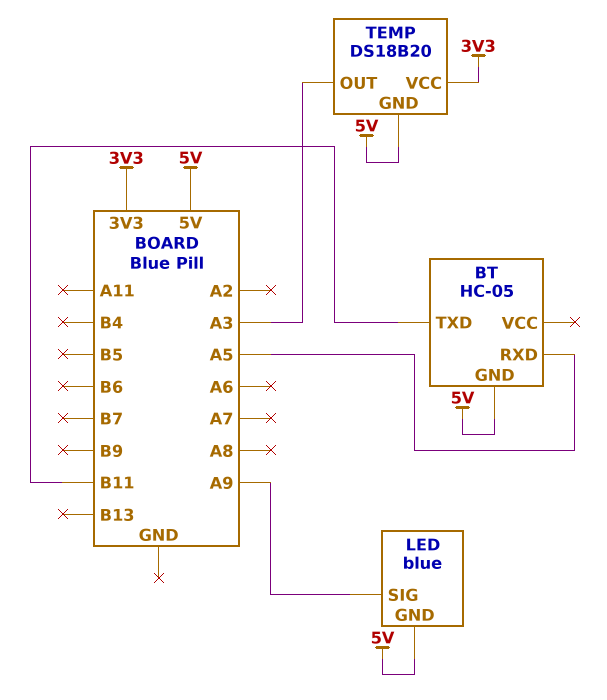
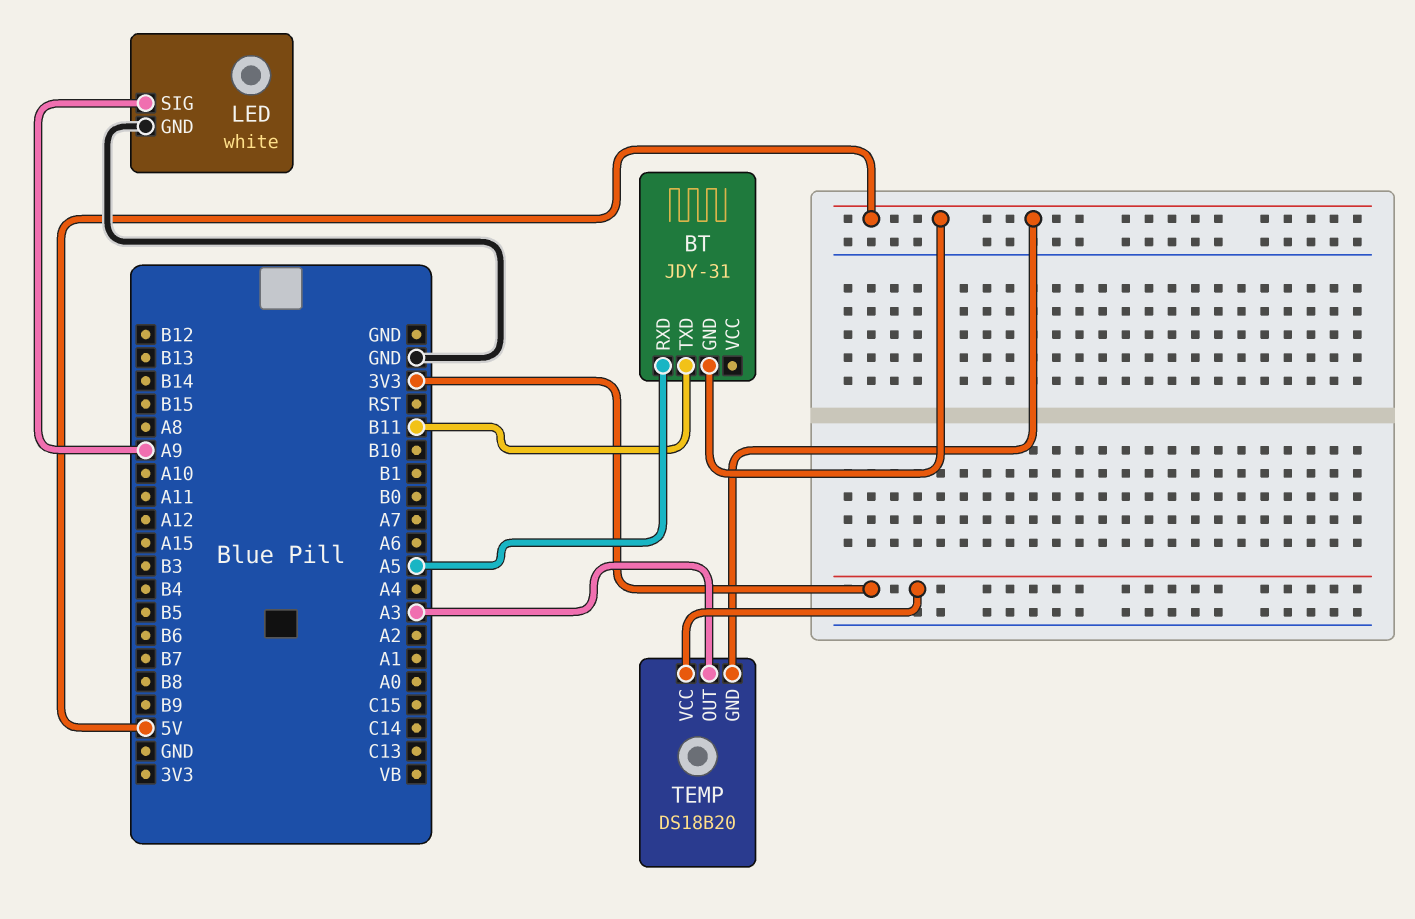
BT: HC-05 -> JDY-31
LED: blue -> white
LED pin GND: 5V -> GND

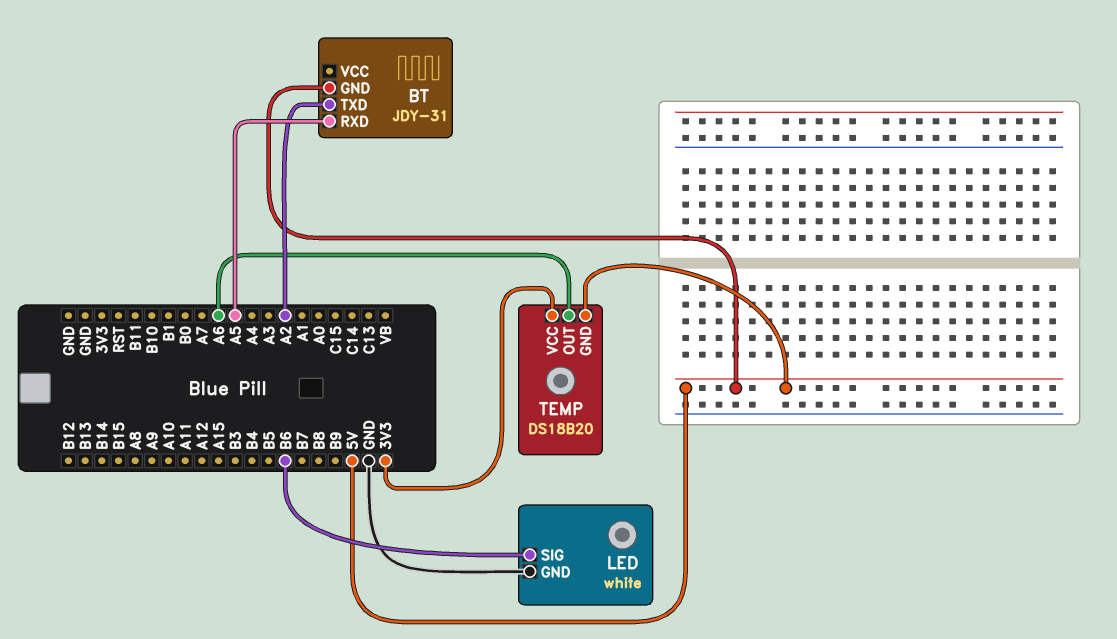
BT pin TXD: B11 -> A2
LED pin SIG: A9 -> B6
TEMP pin OUT: A3 -> A6

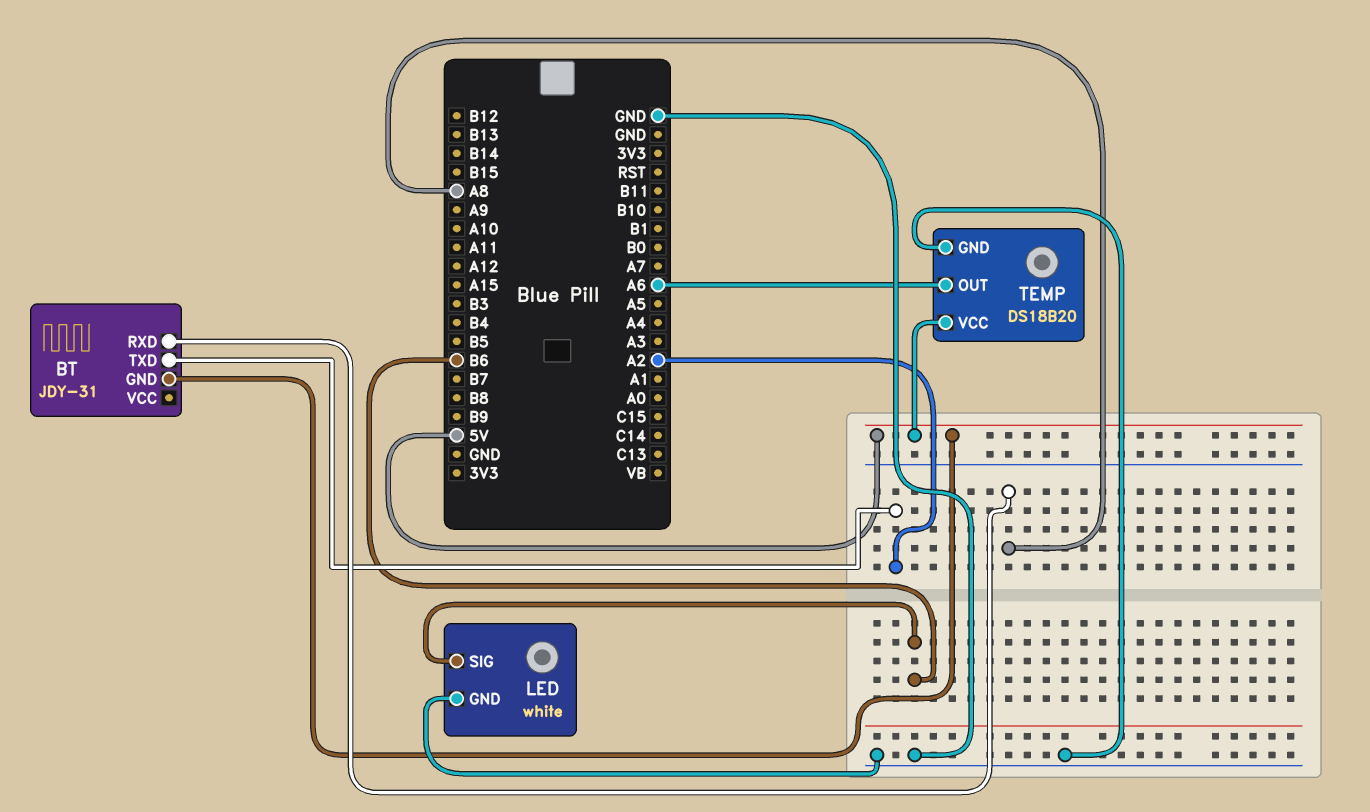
BT pin RXD: A5 -> A8
TEMP pin GND: 5V -> GND
TEMP pin VCC: 3V3 -> 5V

